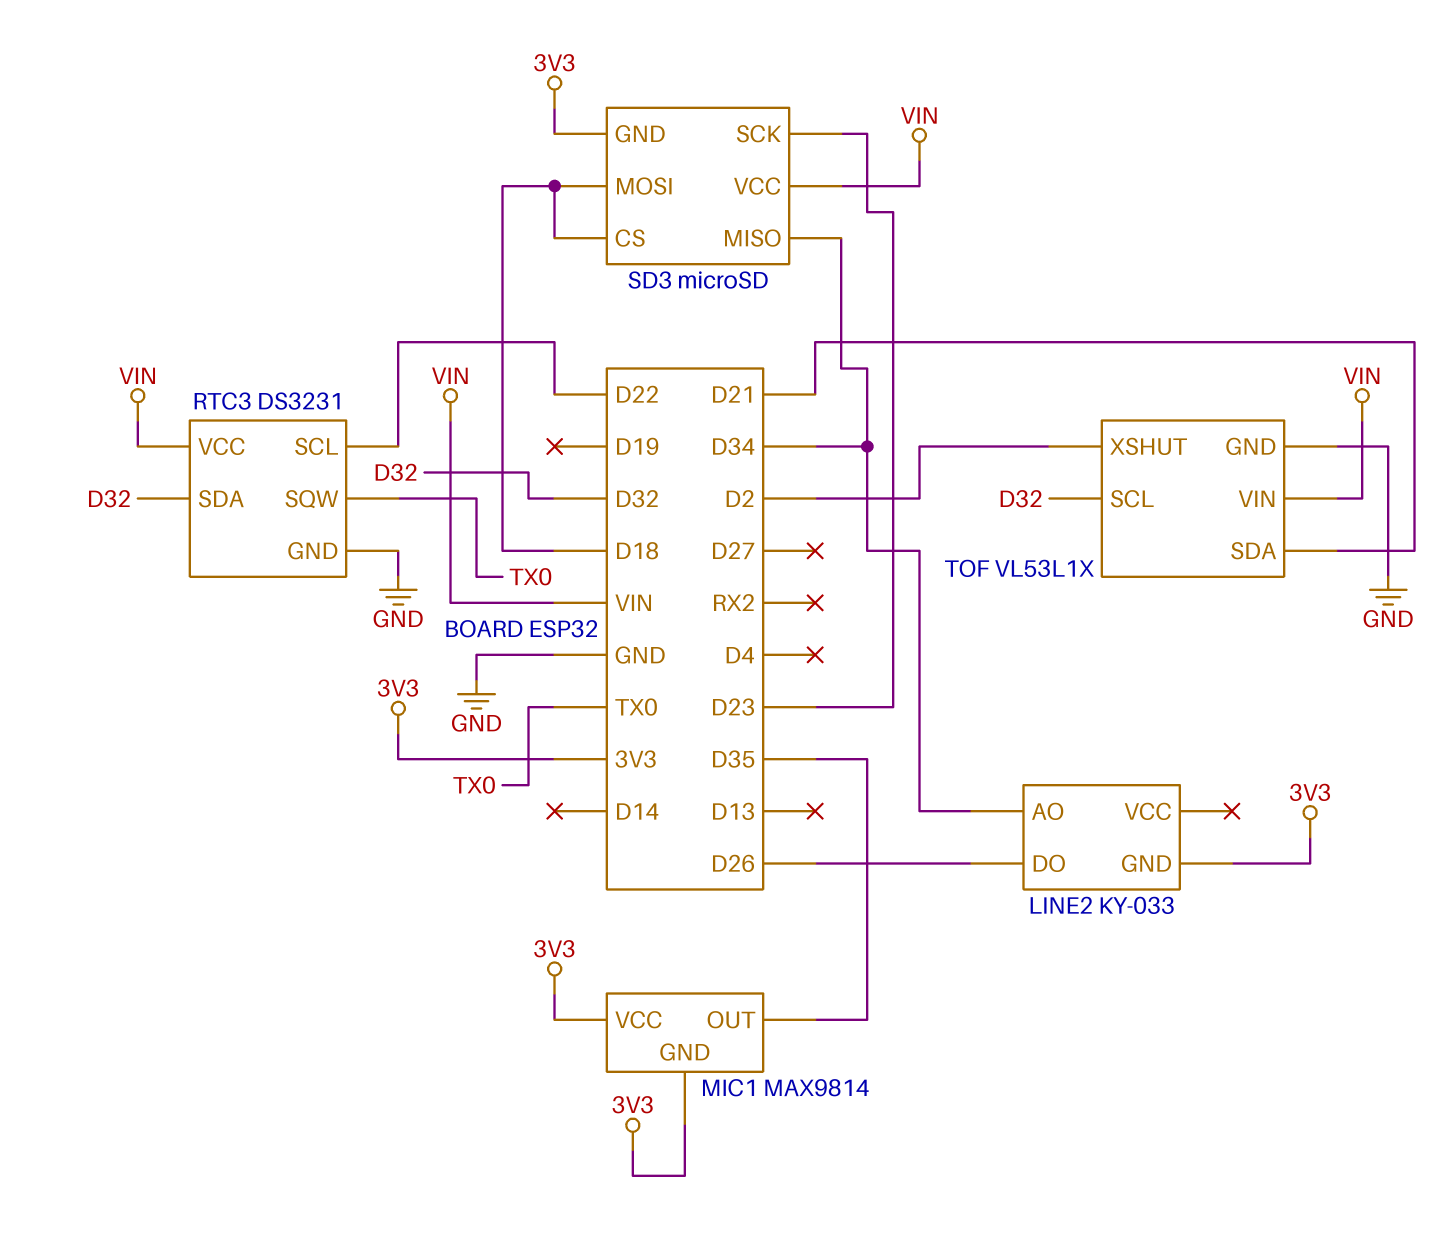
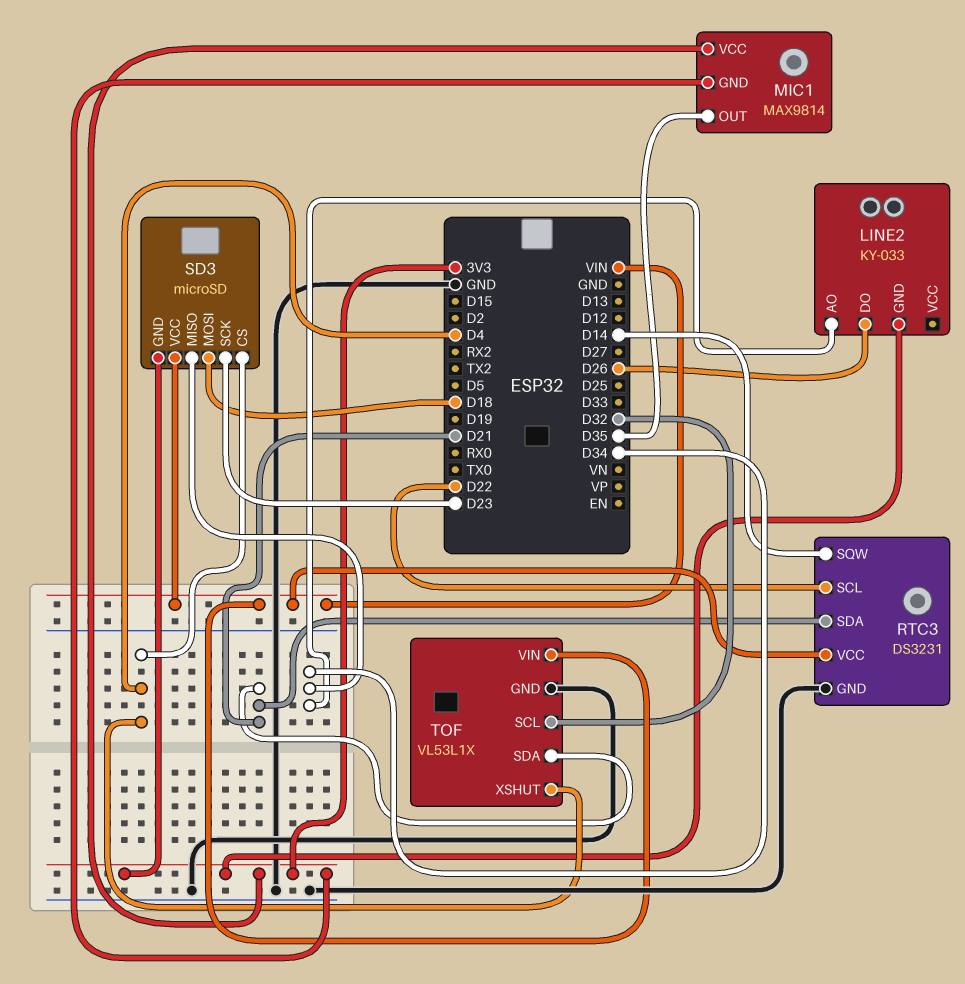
RTC3 pin SDA: D32 -> D21
RTC3 pin SQW: TX0 -> D14
SD3 pin CS: D18 -> D4
TOF pin XSHUT: D2 -> D4

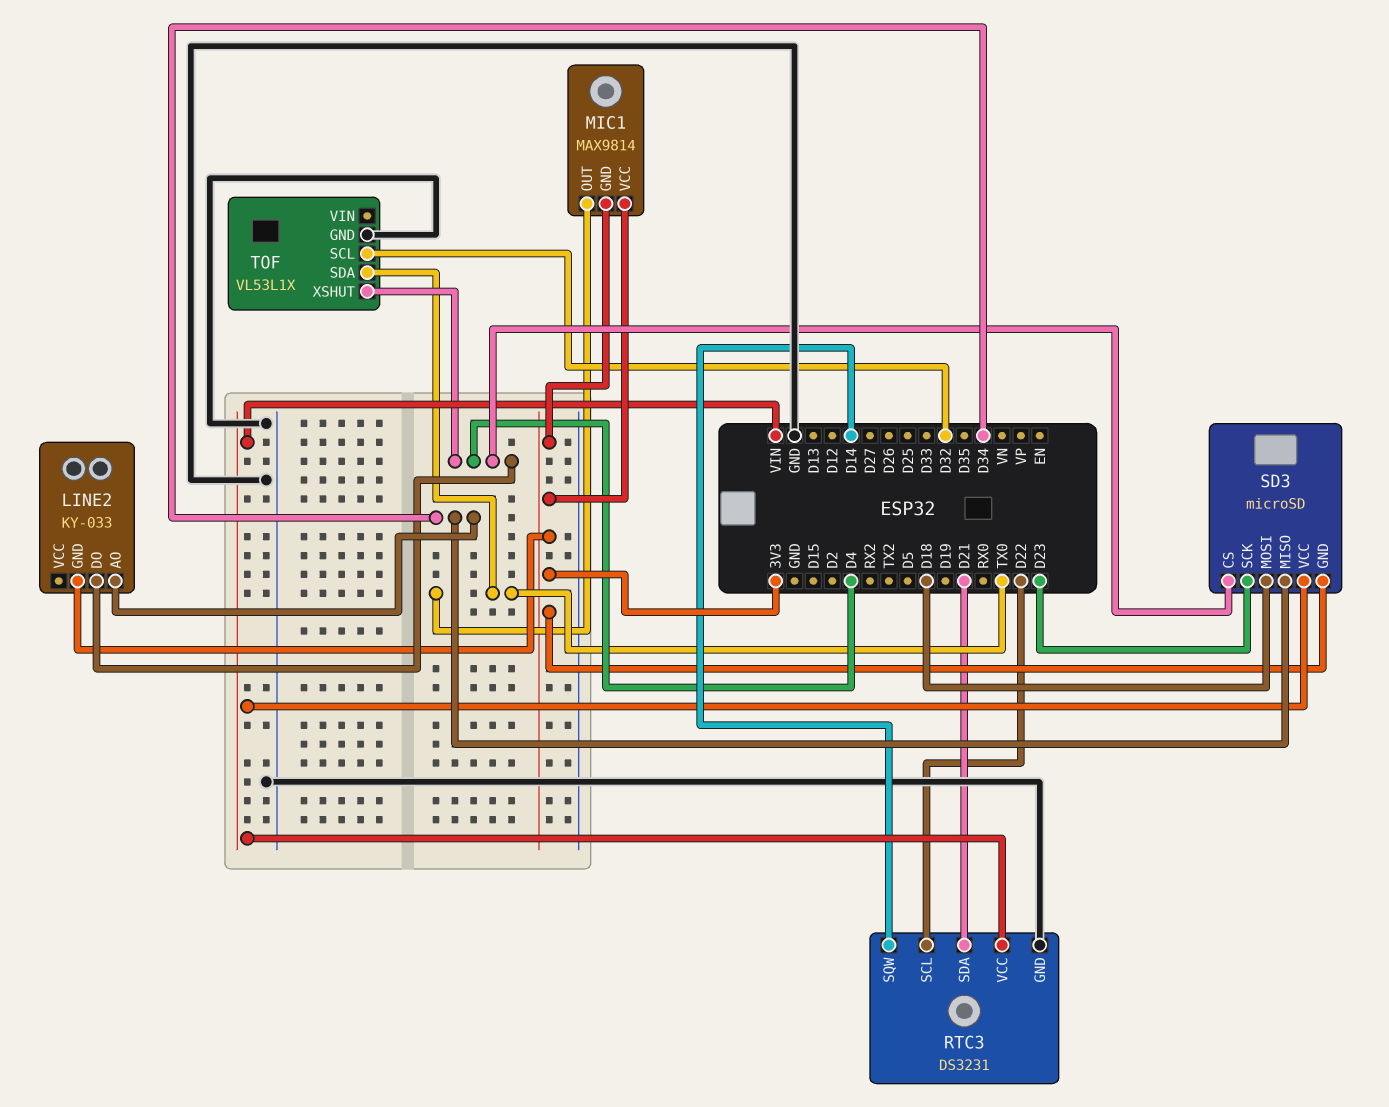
LINE2 pin DO: D26 -> D4
MIC1 pin OUT: D35 -> TX0
TOF pin SDA: D21 -> TX0
TOF pin VIN: VIN -> none

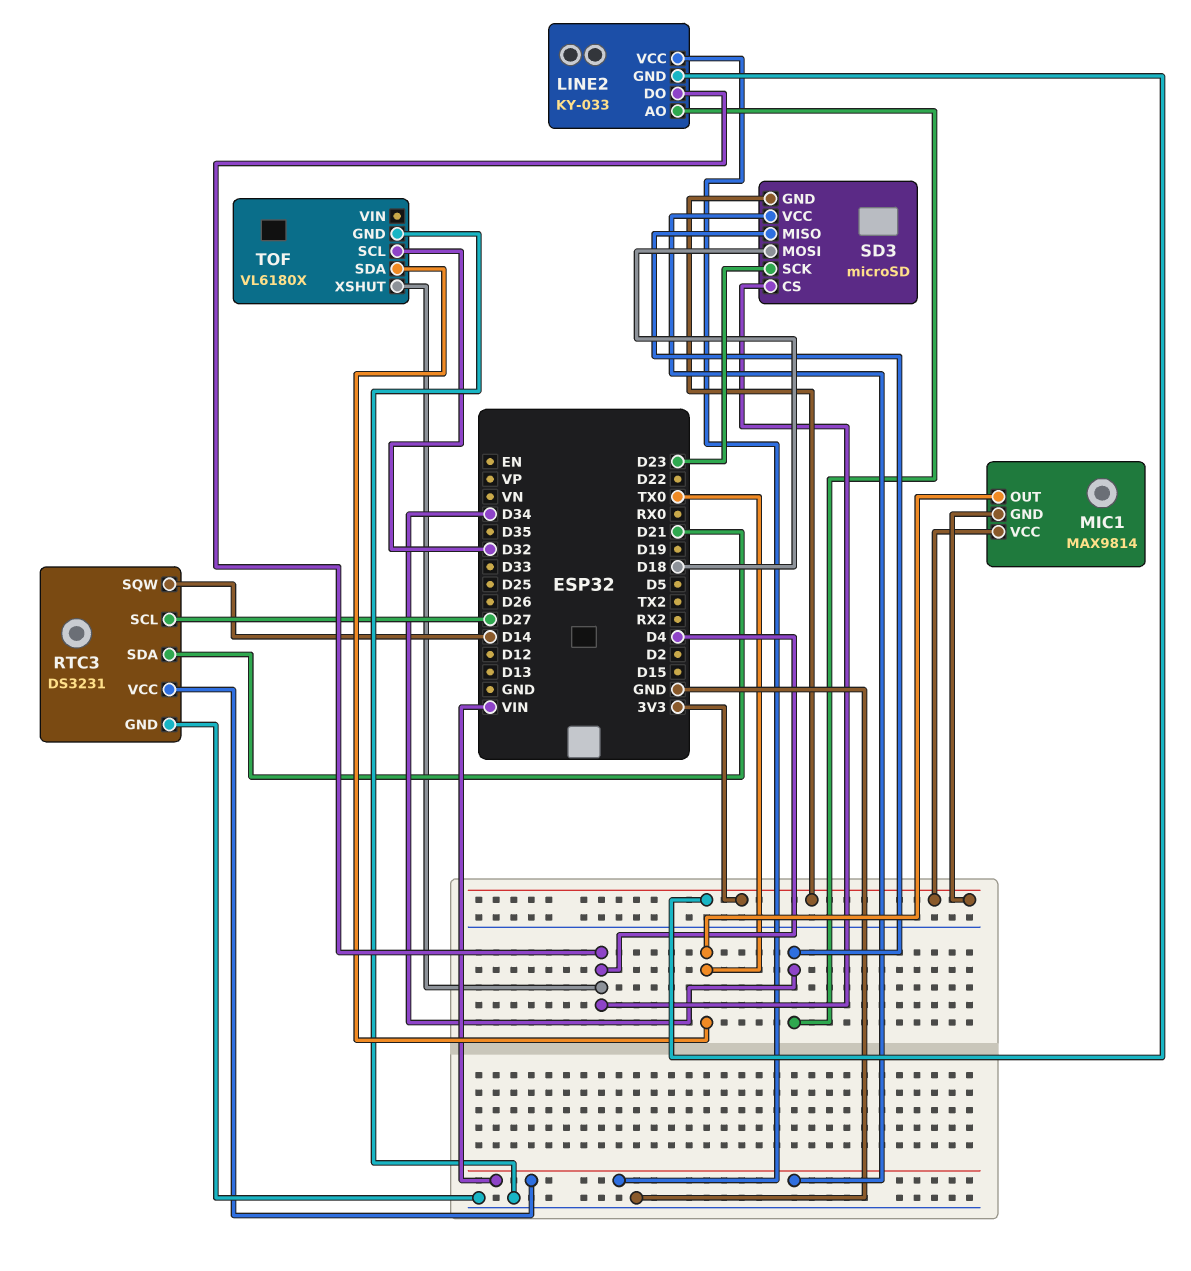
LINE2 pin VCC: none -> VIN
RTC3 pin SCL: D22 -> D27
TOF: VL53L1X -> VL6180X

